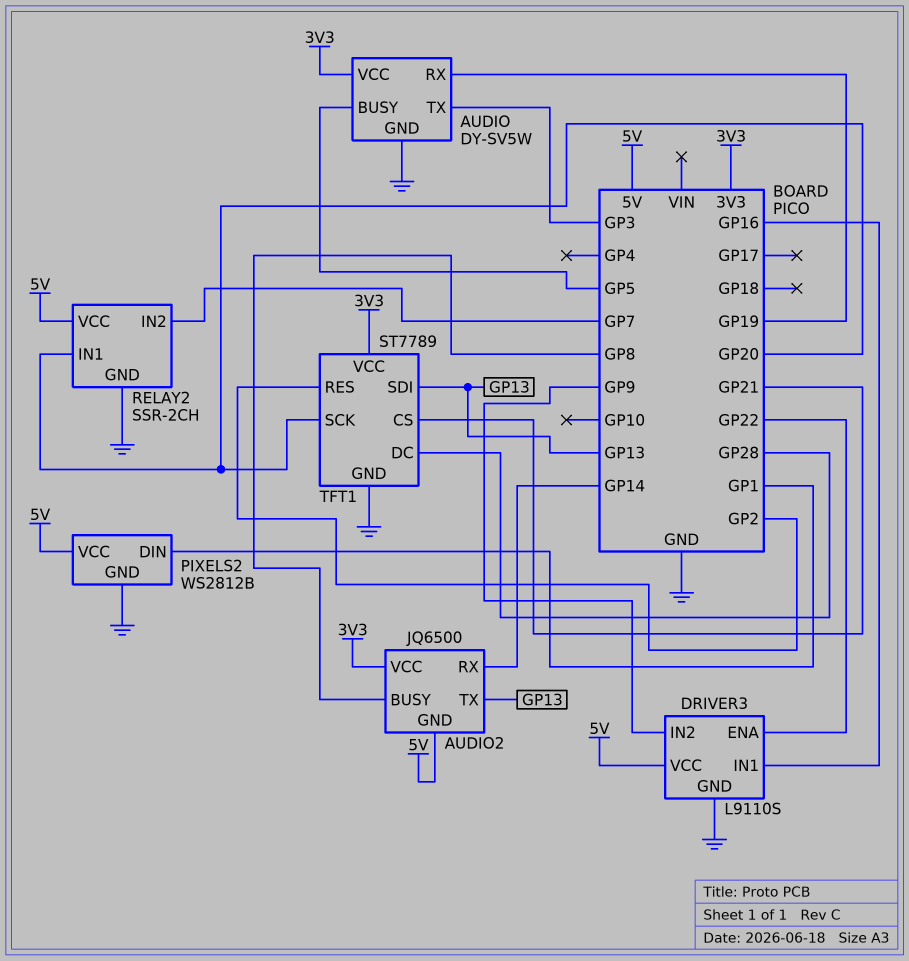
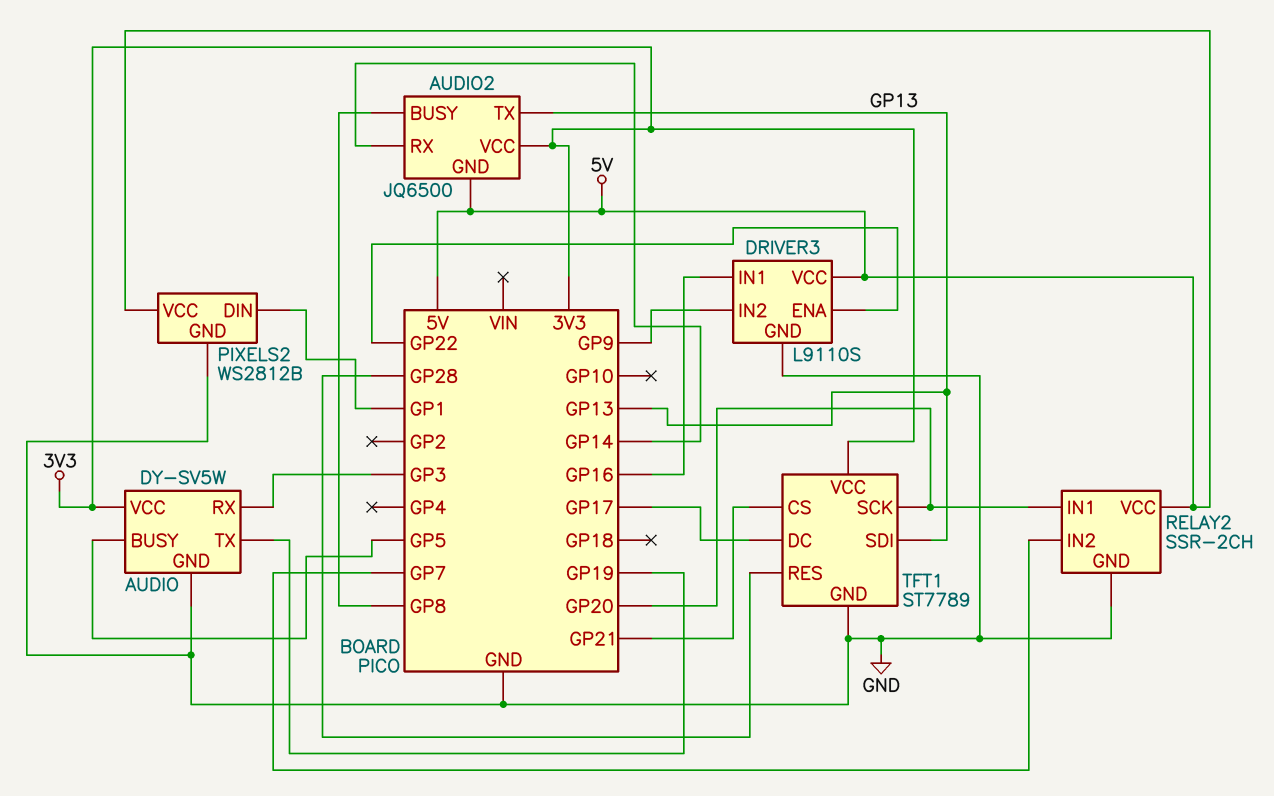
AUDIO pin RX: GP19 -> GP3
AUDIO pin TX: GP3 -> GP19
TFT1 pin DC: GP28 -> GP17
TFT1 pin RES: GP2 -> GP28

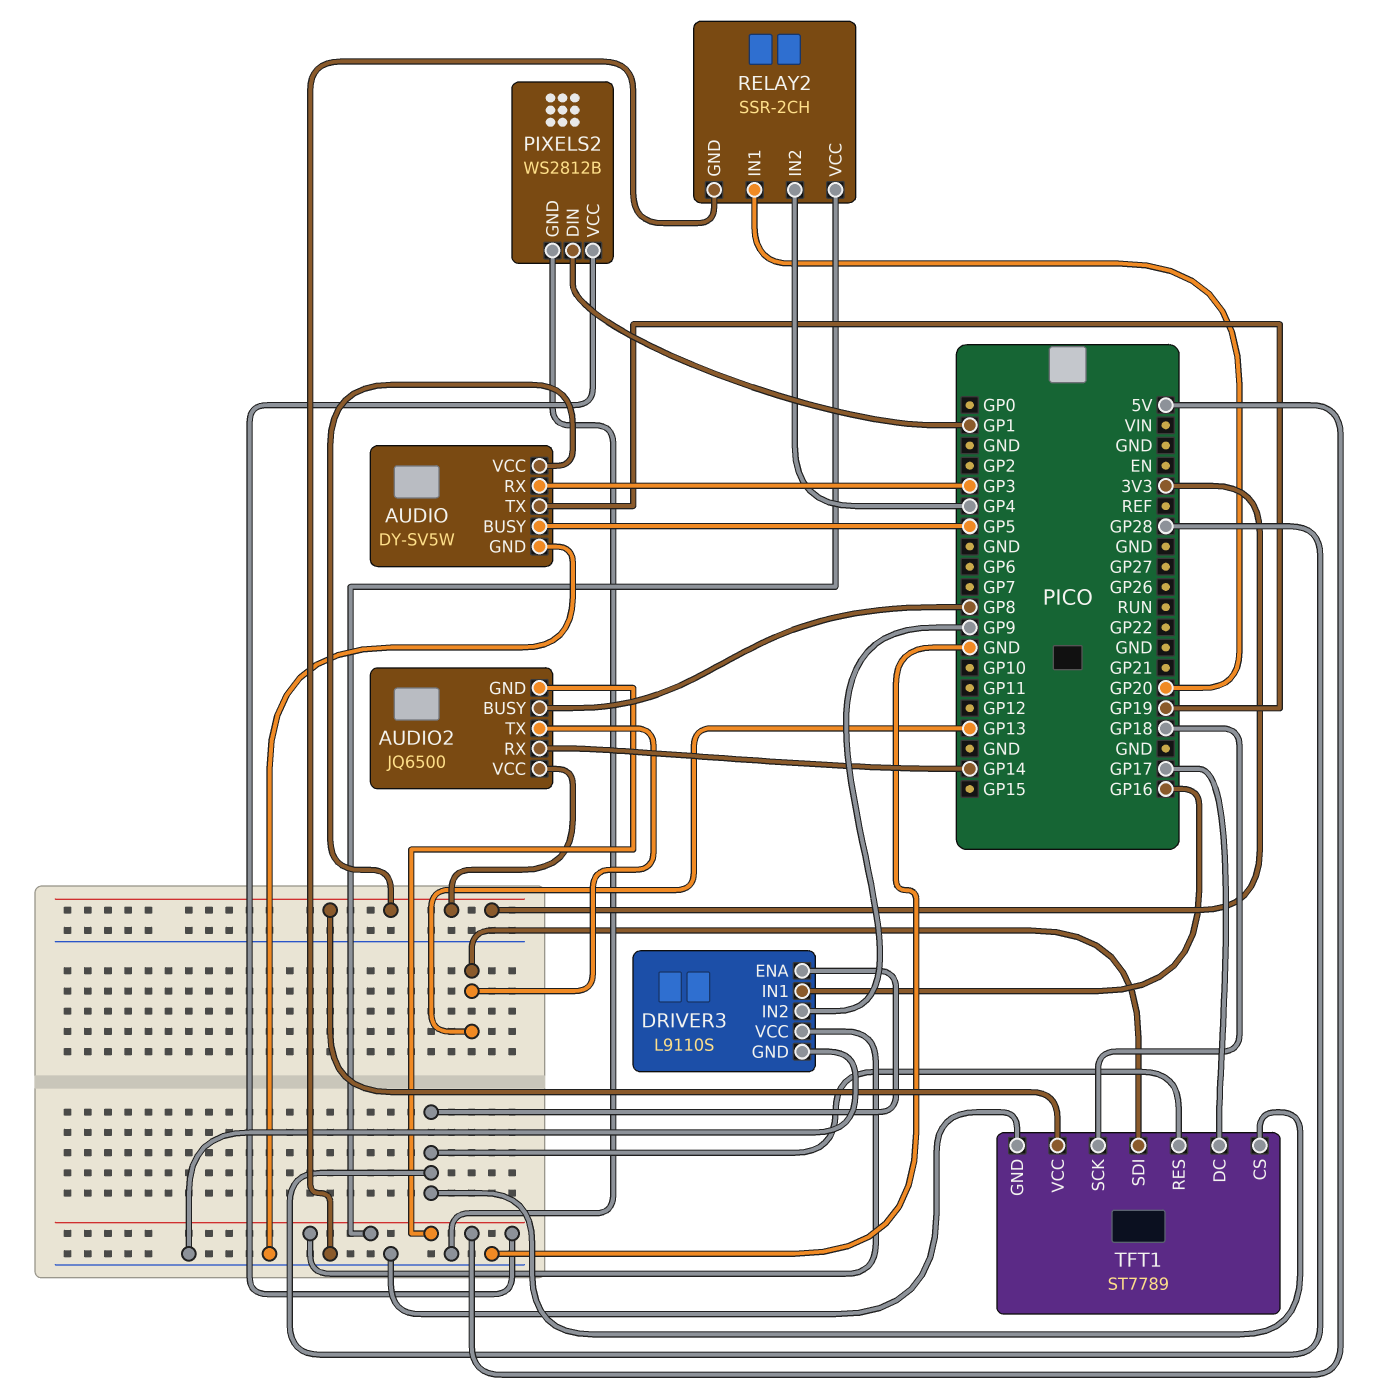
DRIVER3 pin ENA: GP22 -> GP28
RELAY2 pin IN2: GP7 -> GP4
TFT1 pin CS: GP21 -> GP28
TFT1 pin SCK: GP20 -> GP18

